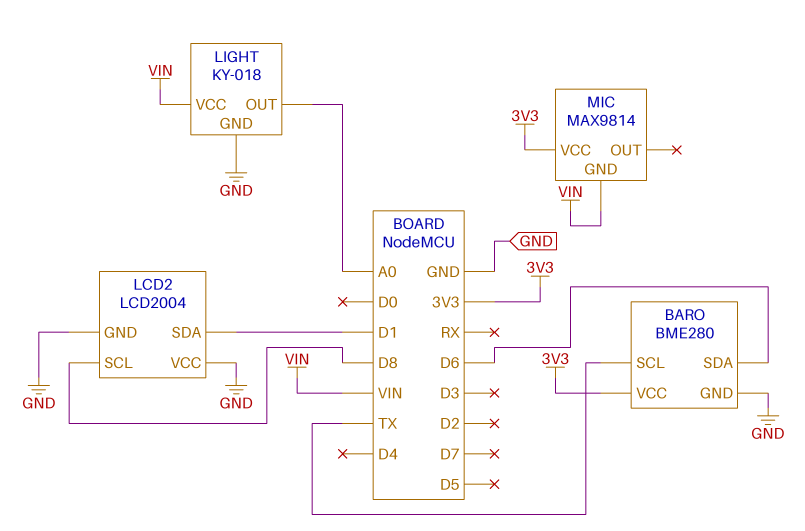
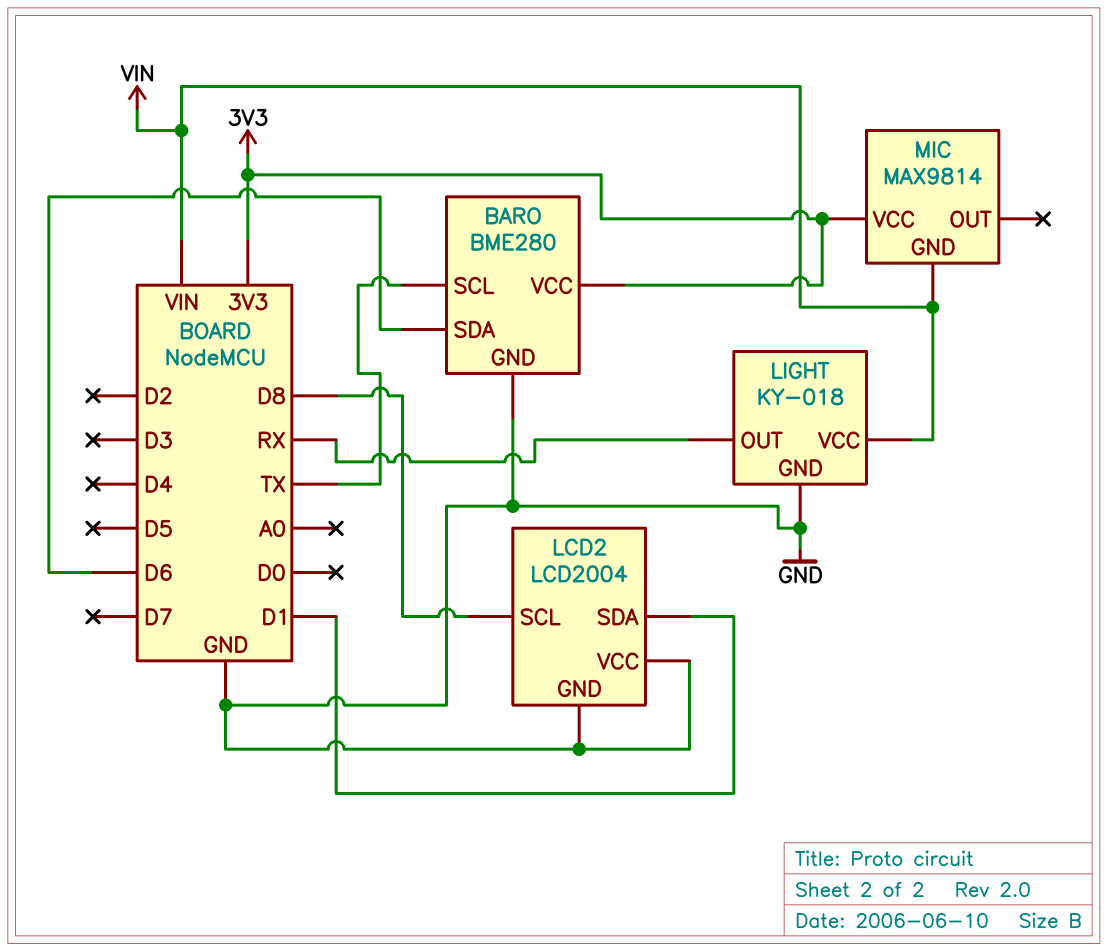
LIGHT pin OUT: A0 -> RX

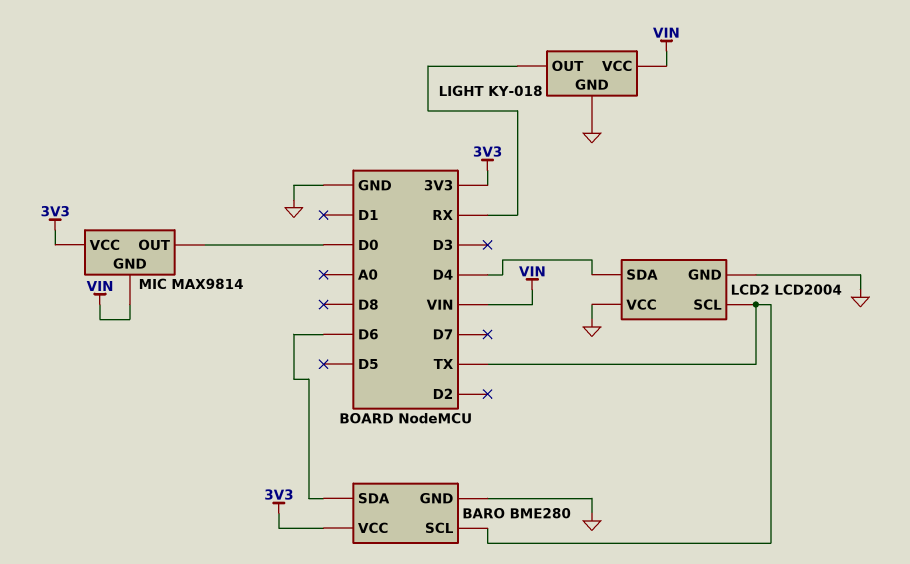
LCD2 pin SCL: D8 -> TX
LCD2 pin SDA: D1 -> D4
MIC pin OUT: none -> D0

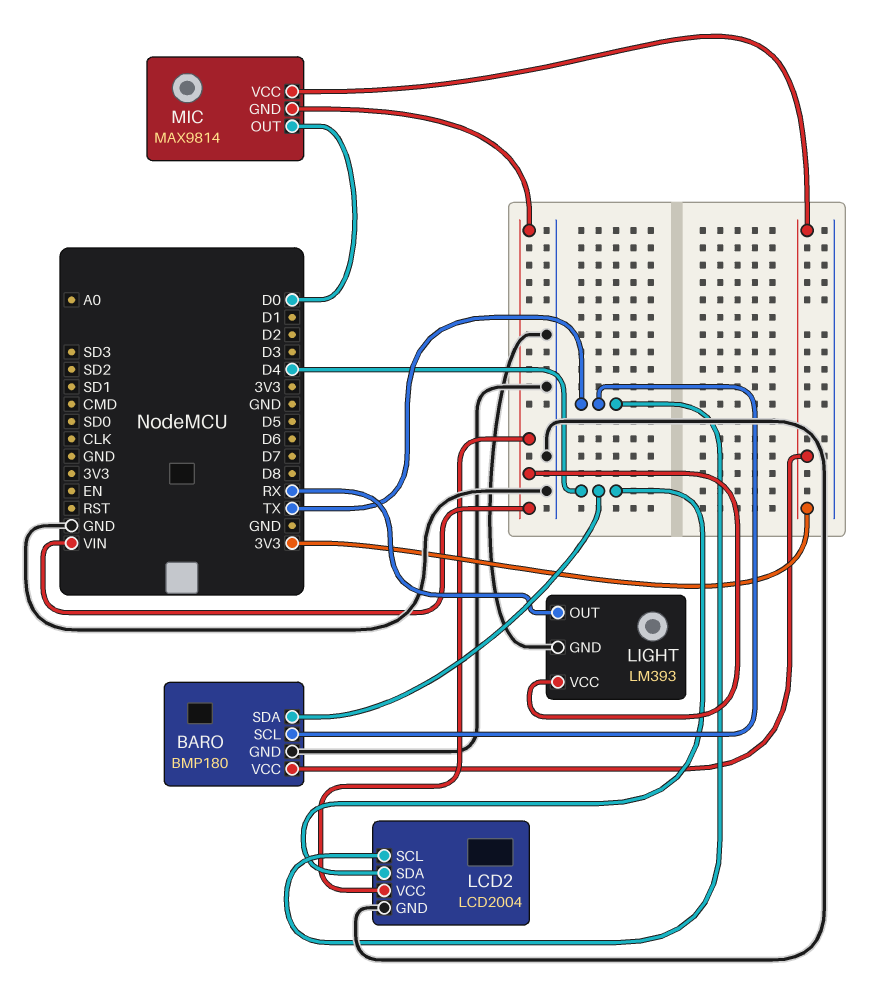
BARO: BME280 -> BMP180
BARO pin SDA: D6 -> D4
LCD2 pin VCC: GND -> VIN
LIGHT: KY-018 -> LM393

